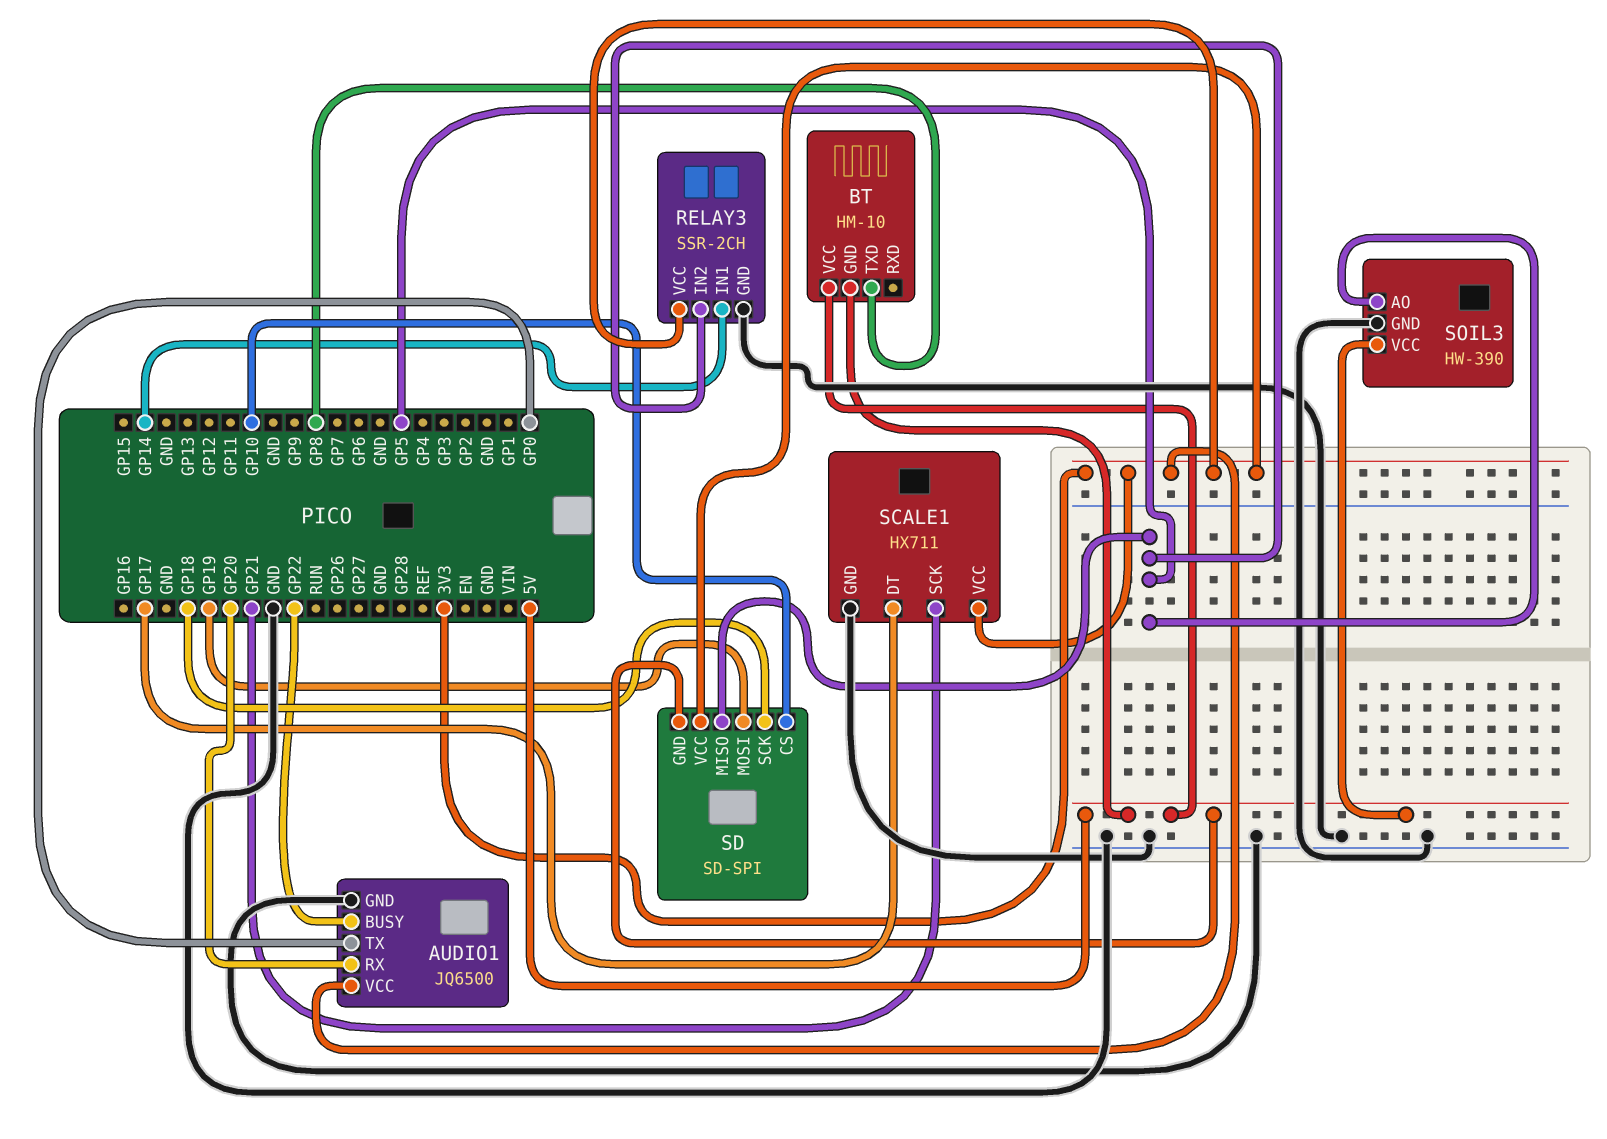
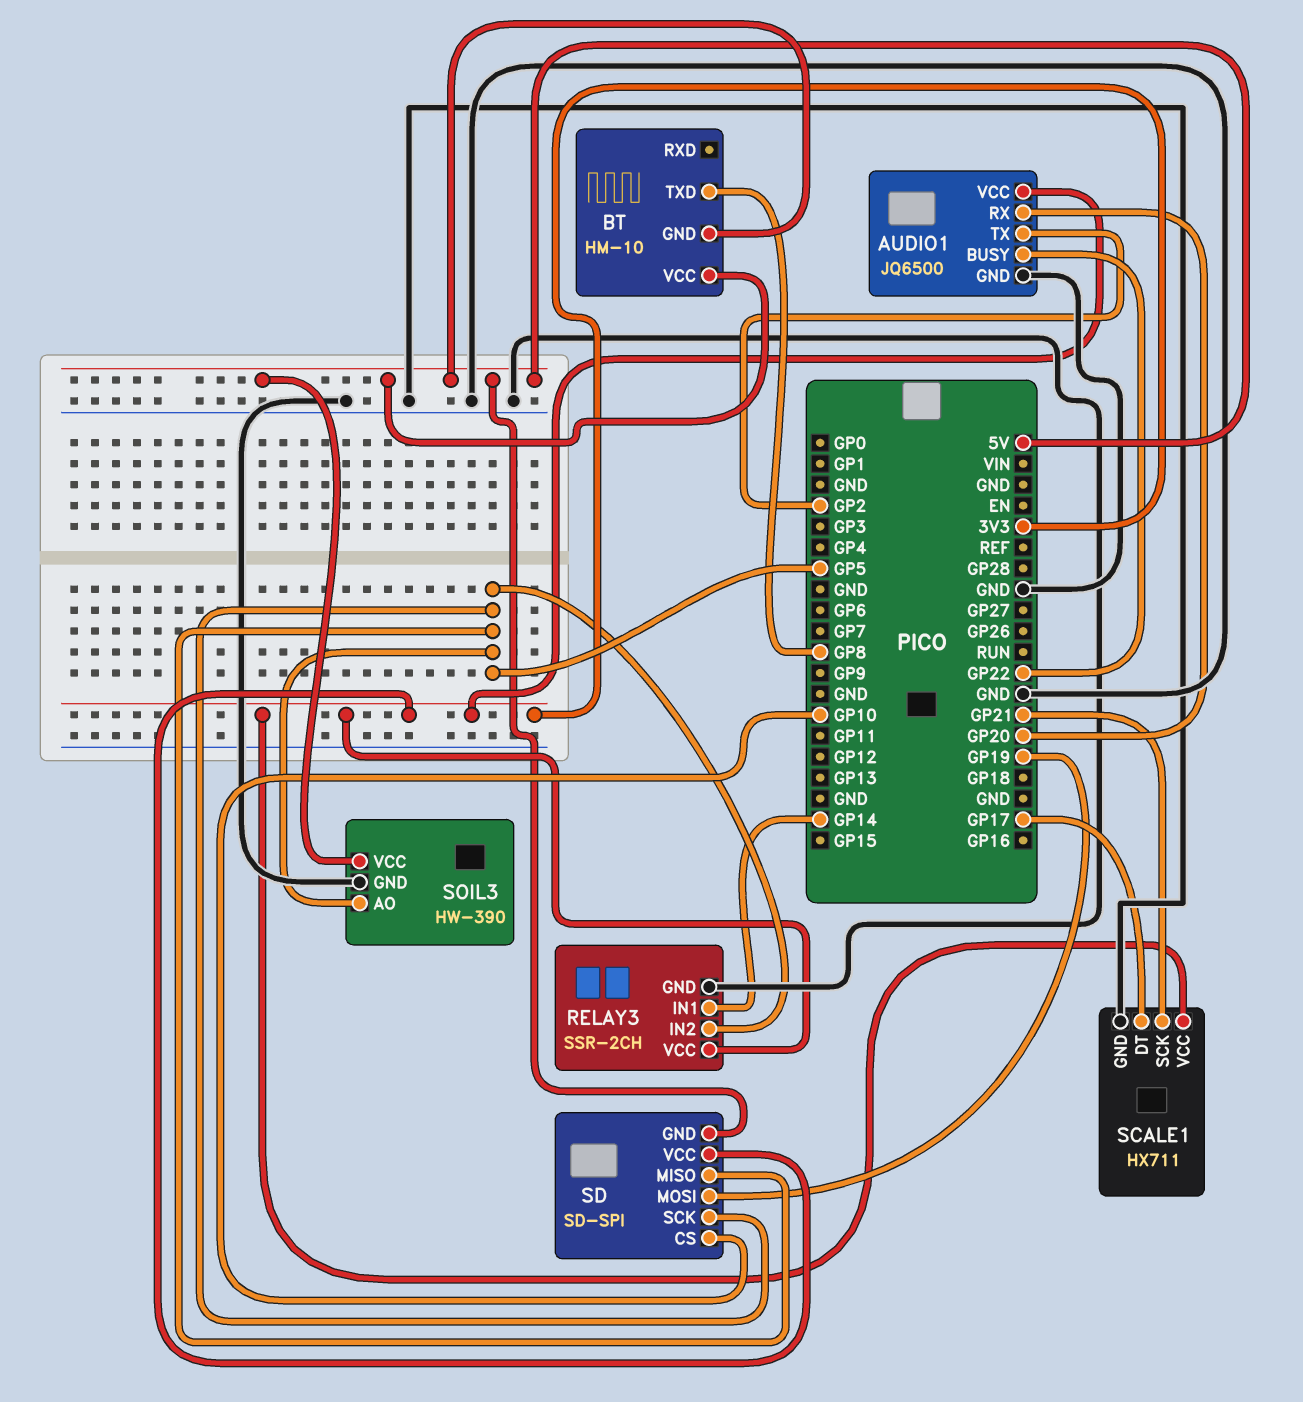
AUDIO1 pin TX: GP0 -> GP2
SD pin SCK: GP18 -> GP5

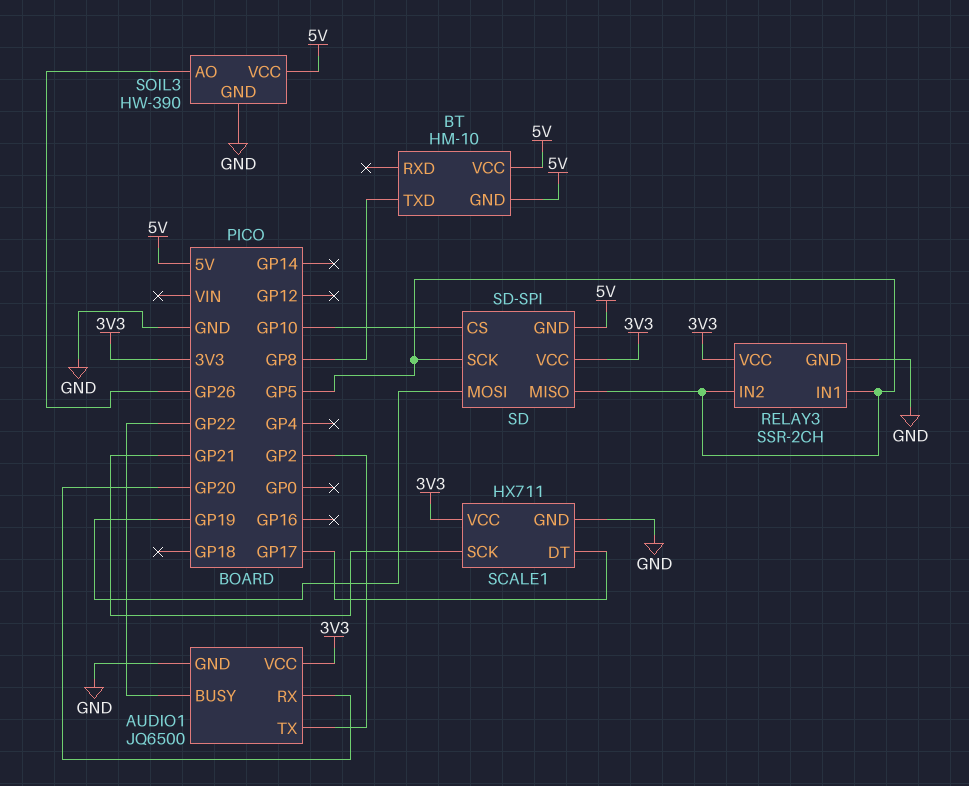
RELAY3 pin IN1: GP14 -> GP5
SOIL3 pin AO: GP5 -> GP26

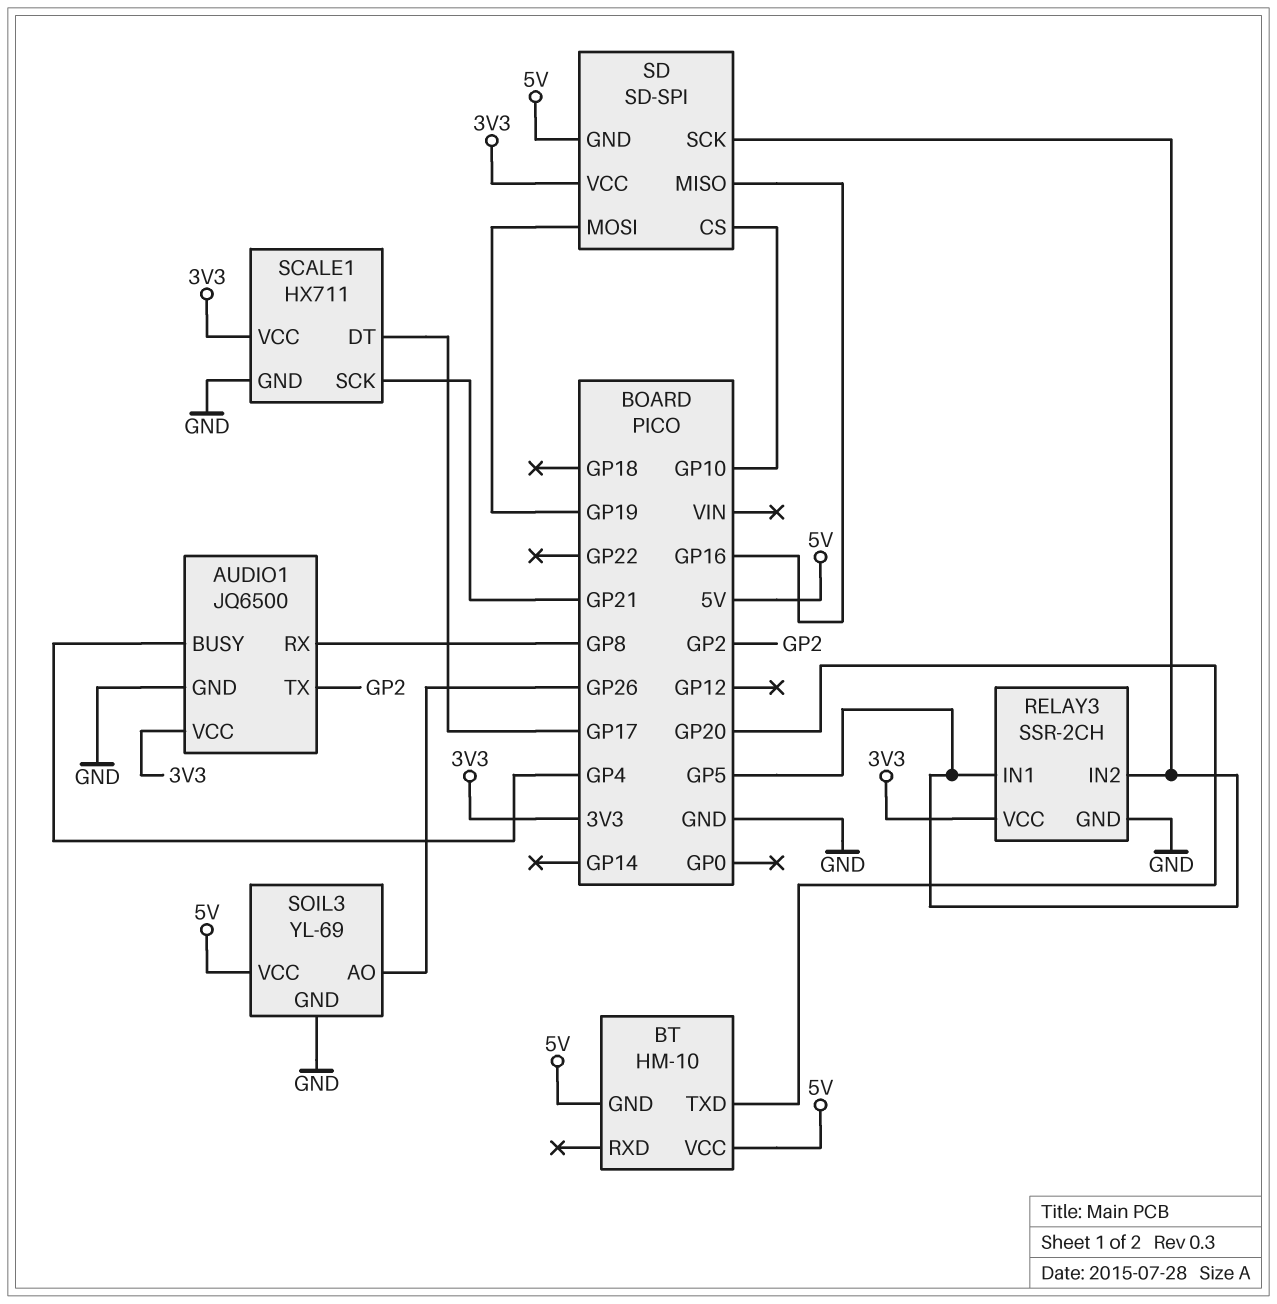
AUDIO1 pin BUSY: GP22 -> GP4
AUDIO1 pin RX: GP20 -> GP8
BT pin TXD: GP8 -> GP20
SD pin MISO: GP5 -> GP16
SOIL3: HW-390 -> YL-69

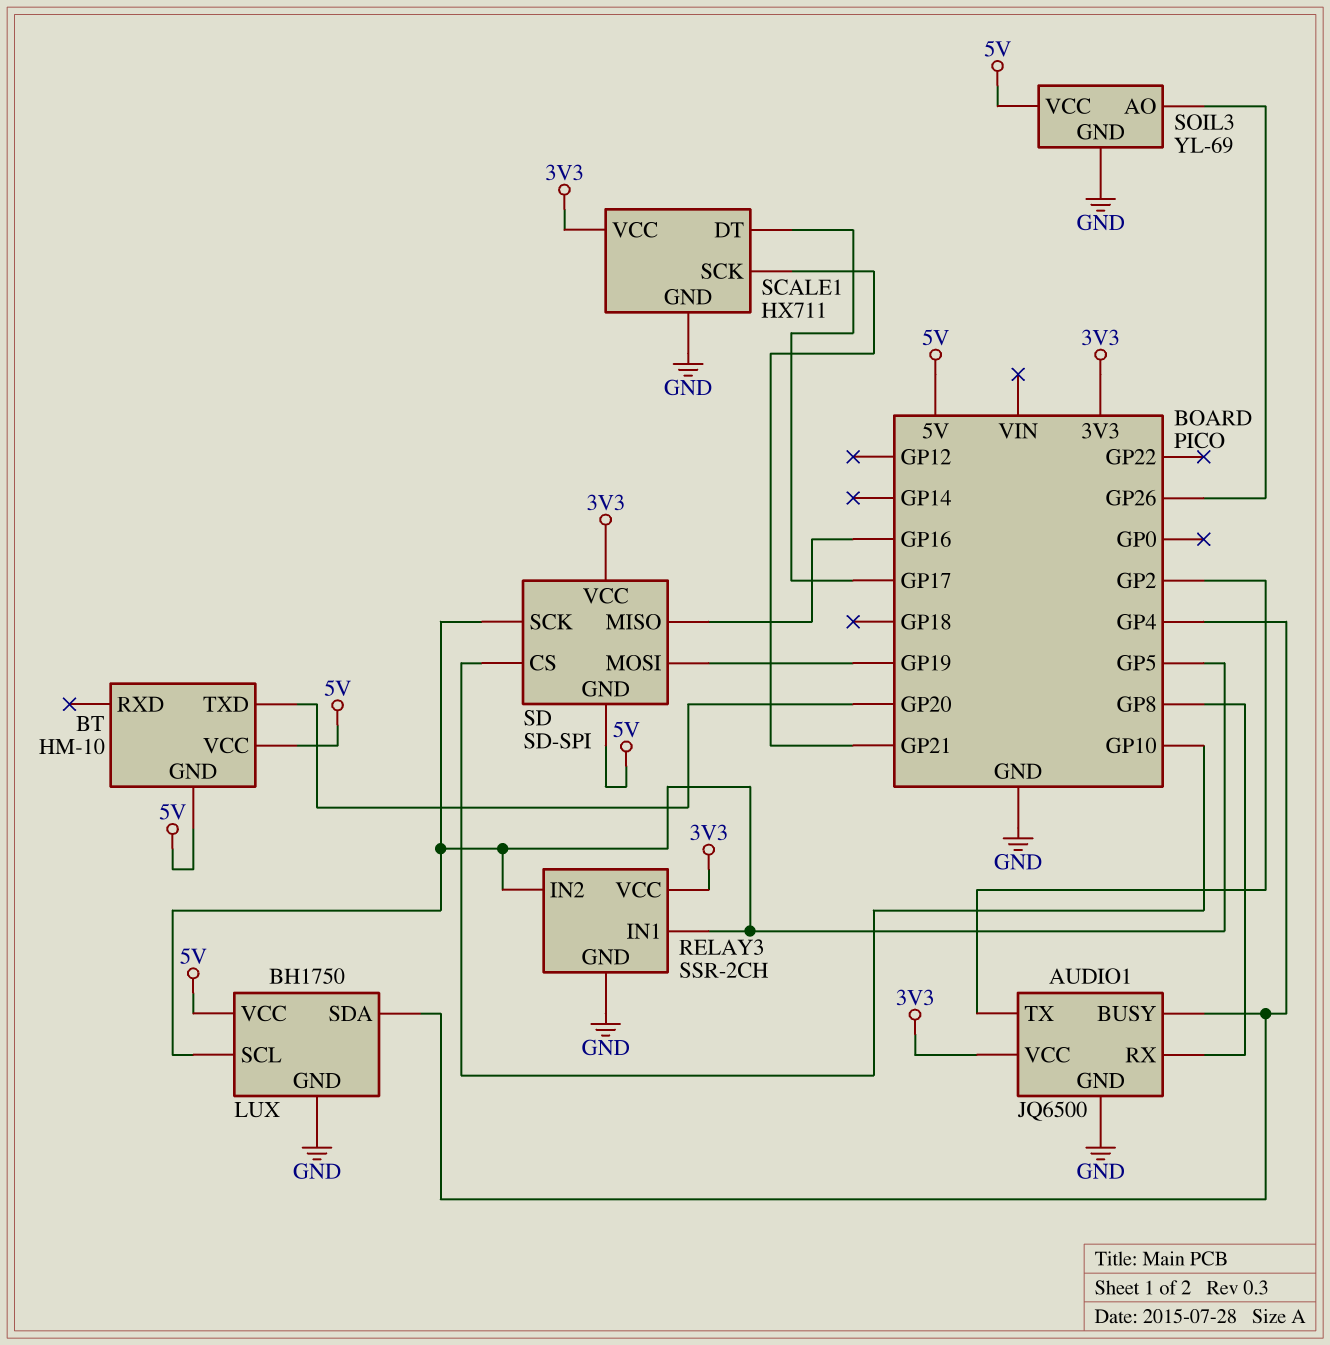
LUX: none -> BH1750
LUX pin GND: none -> GND
LUX pin SCL: none -> GP5
LUX pin SDA: none -> GP4
LUX pin VCC: none -> 5V

